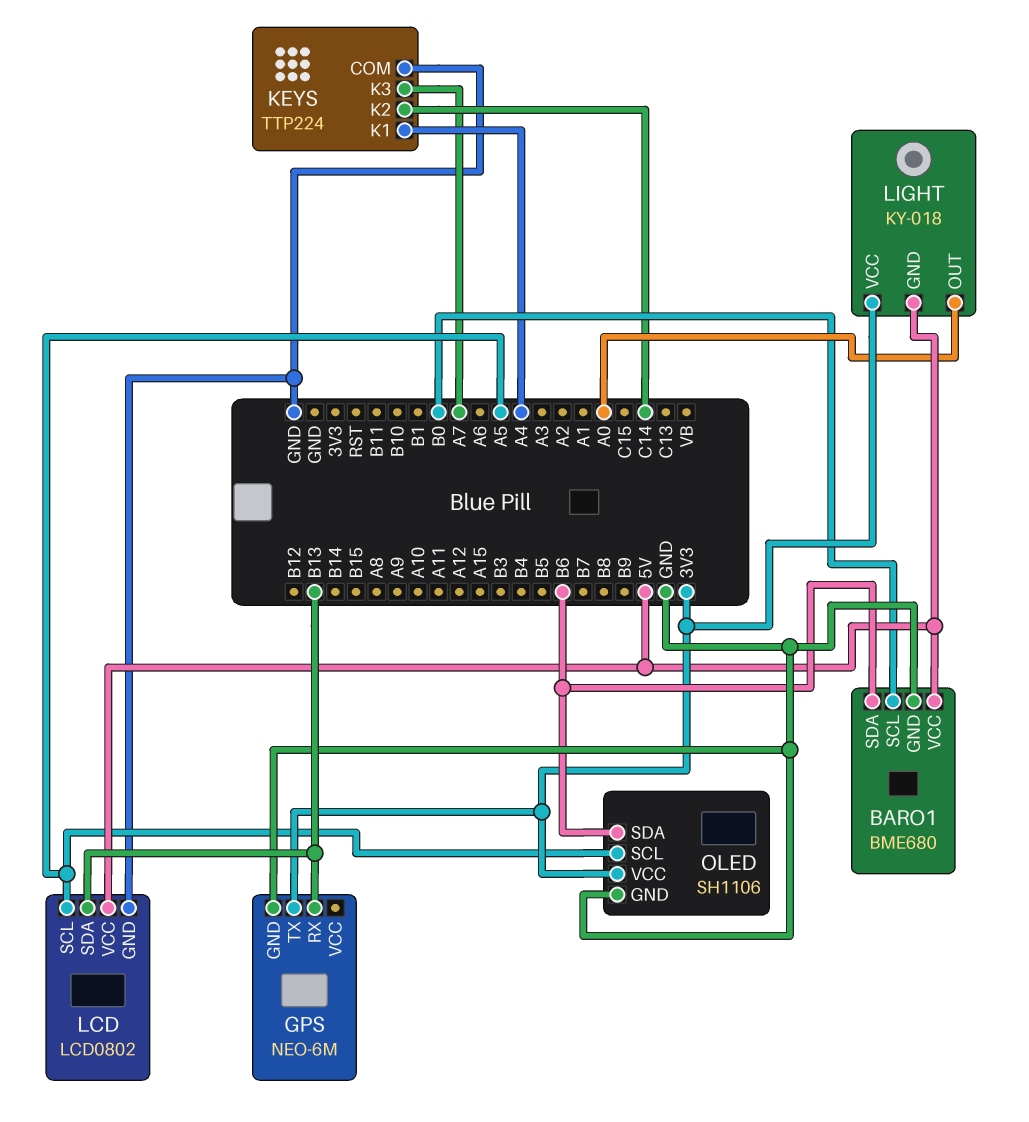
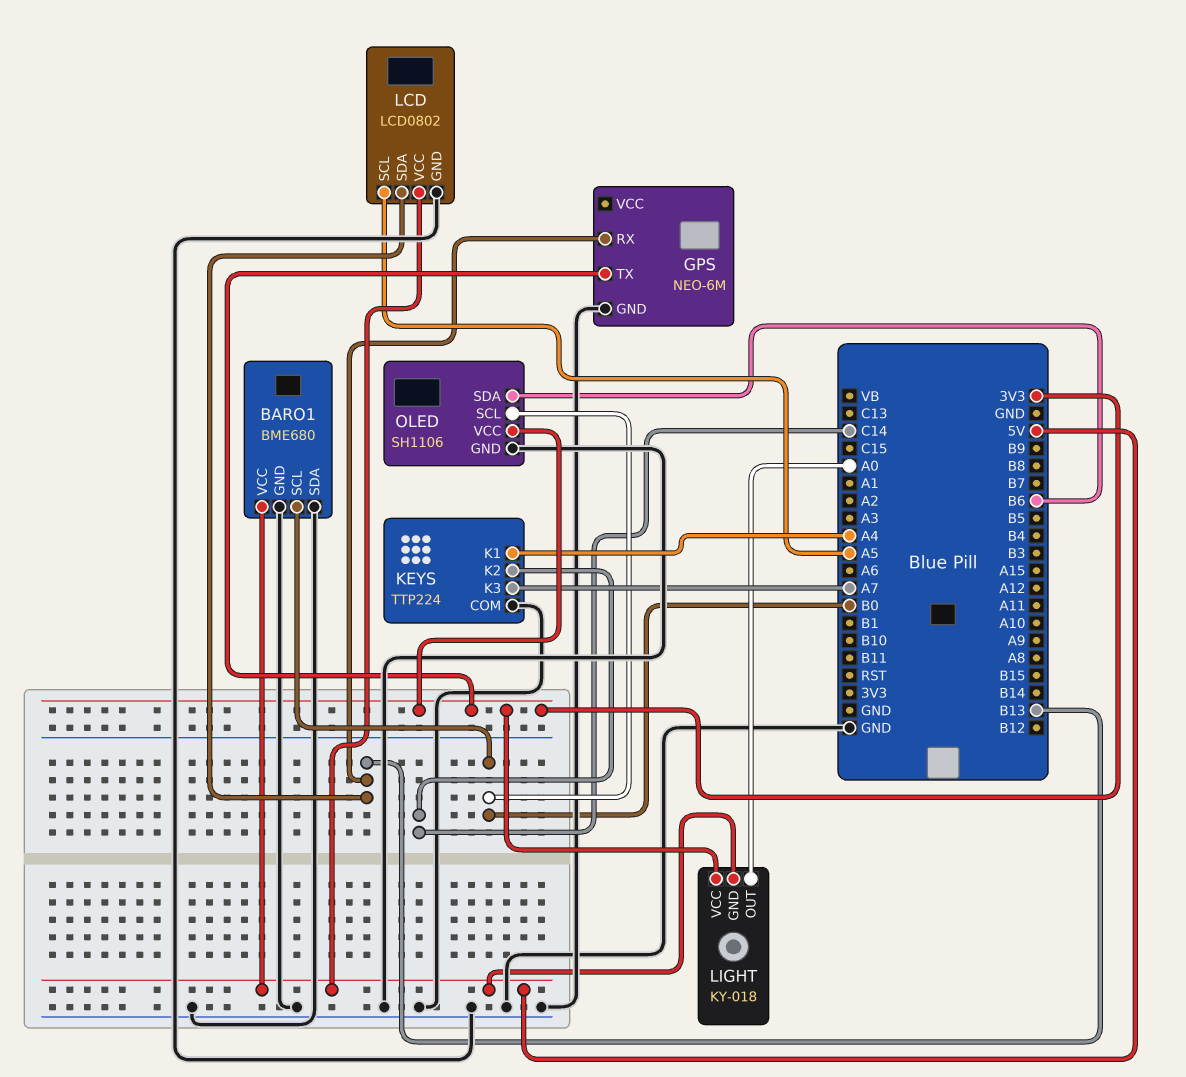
BARO1 pin SDA: B6 -> GND
OLED pin SCL: A5 -> B0

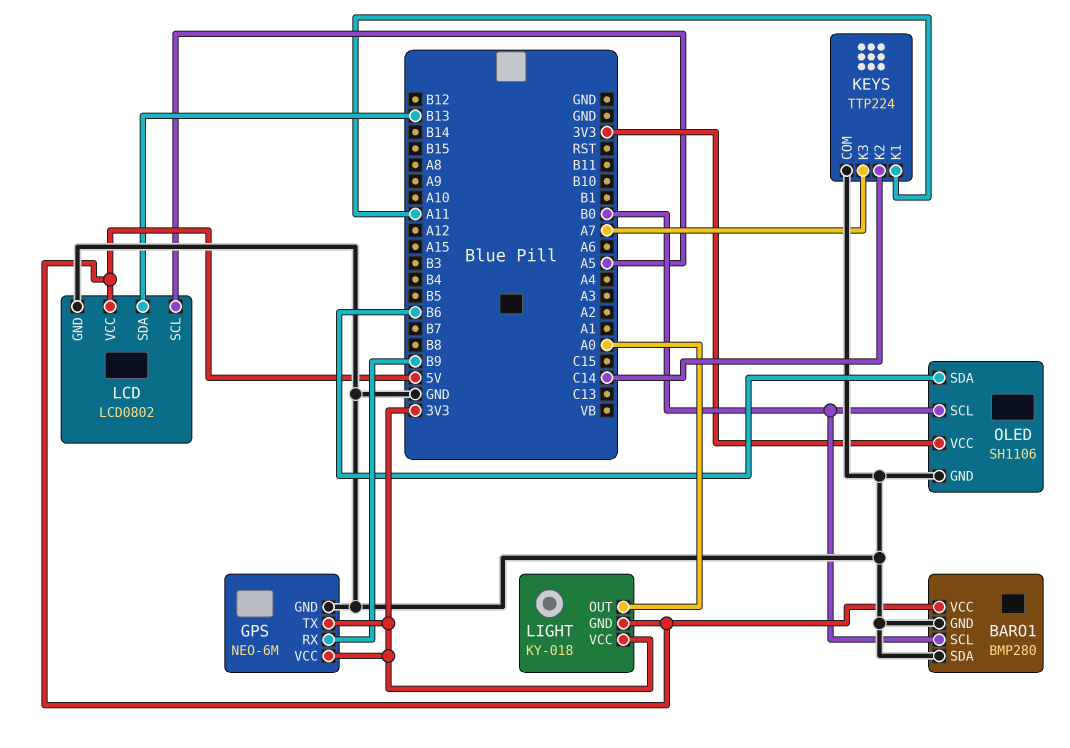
BARO1: BME680 -> BMP280
GPS pin RX: B13 -> B9
GPS pin VCC: none -> 3V3
KEYS pin K1: A4 -> A11

